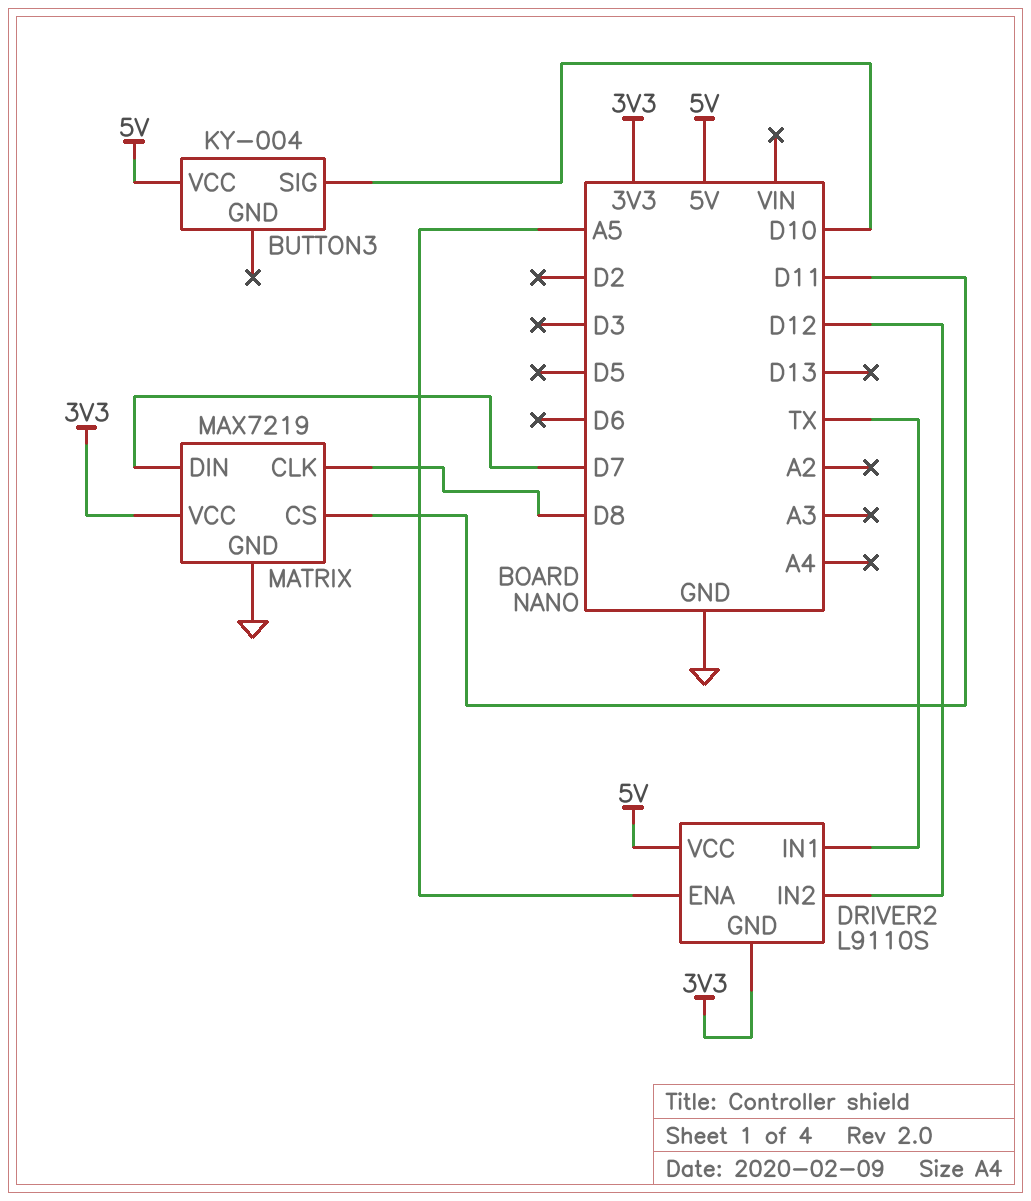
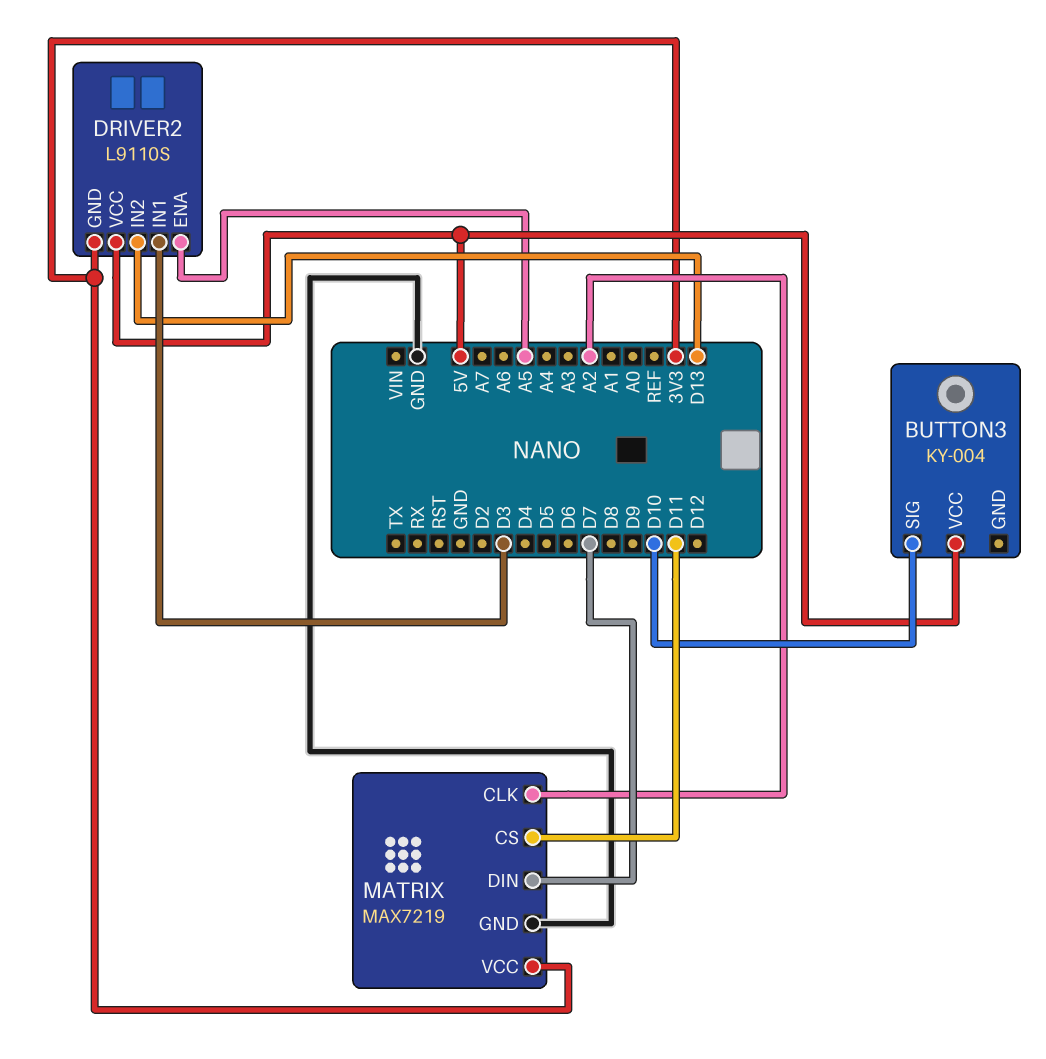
DRIVER2 pin IN1: TX -> D3
DRIVER2 pin IN2: D12 -> D13
MATRIX pin CLK: D8 -> A2

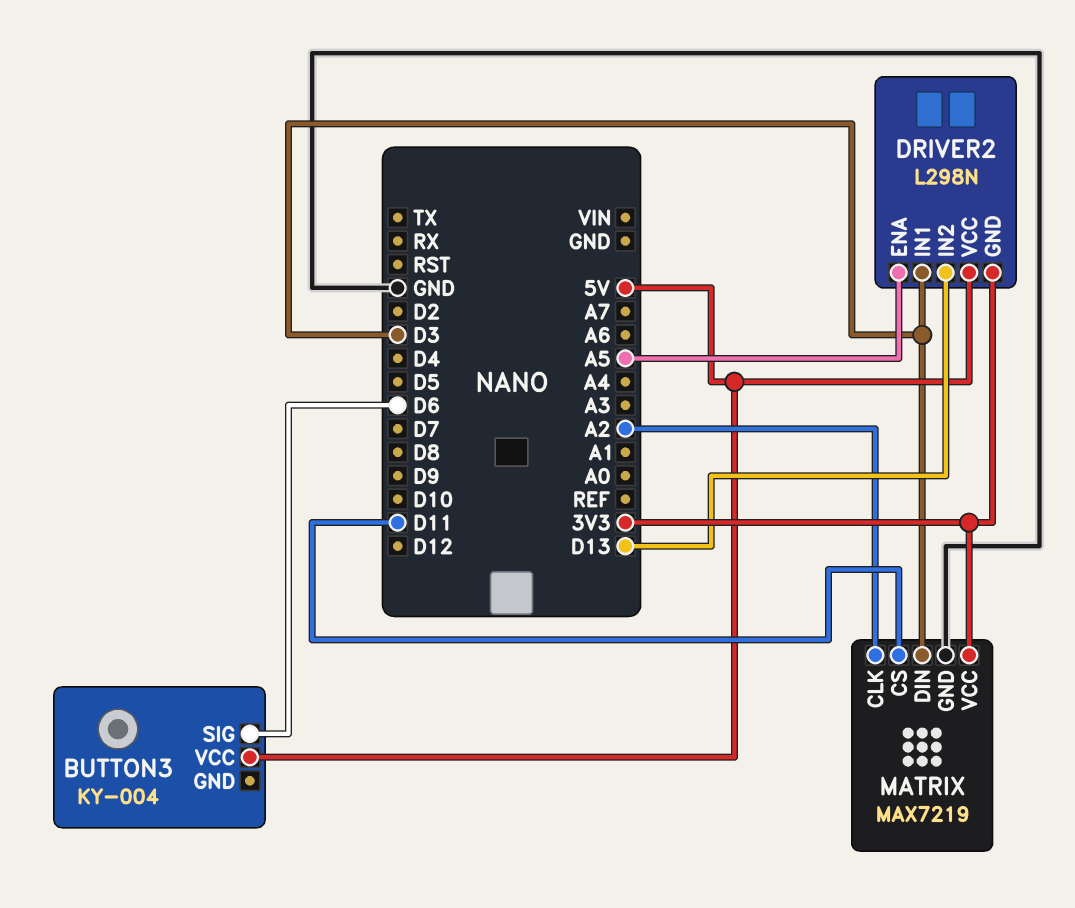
BUTTON3 pin SIG: D10 -> D6
DRIVER2: L9110S -> L298N
MATRIX pin DIN: D7 -> D3

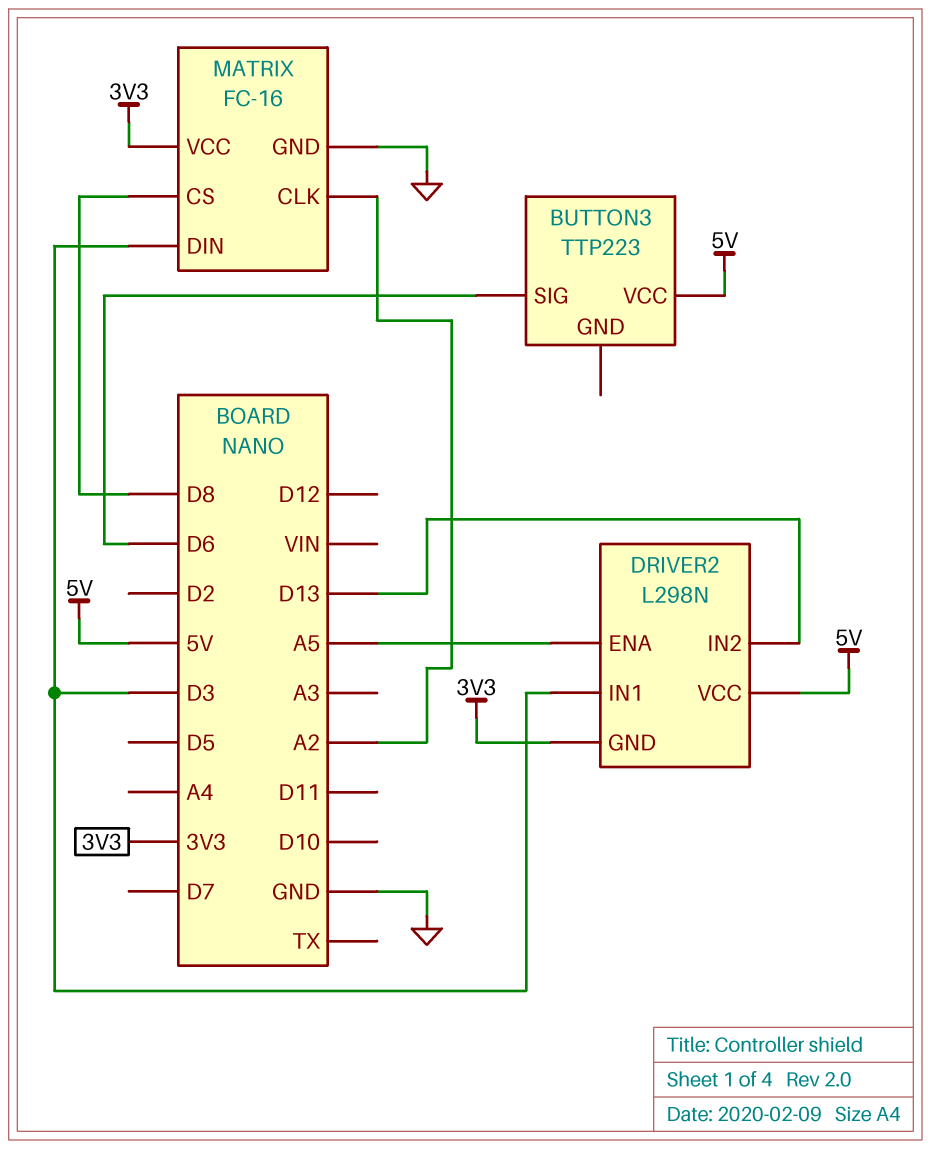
BUTTON3: KY-004 -> TTP223
MATRIX: MAX7219 -> FC-16
MATRIX pin CS: D11 -> D8

